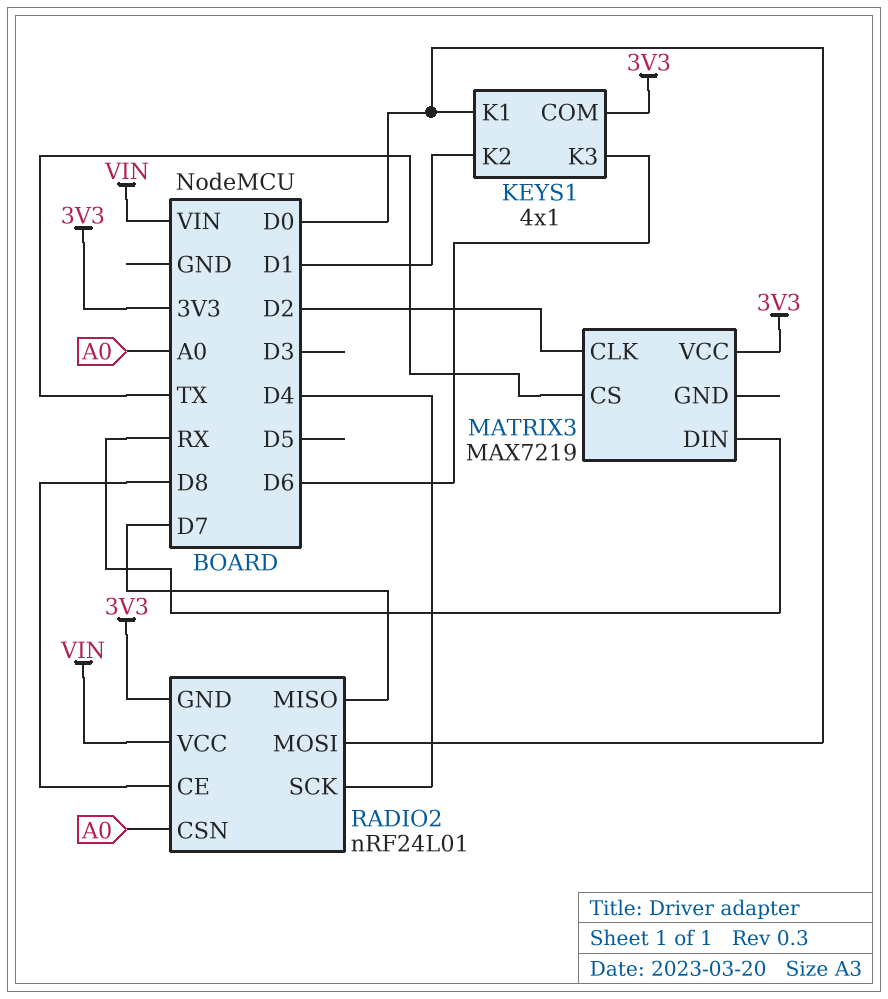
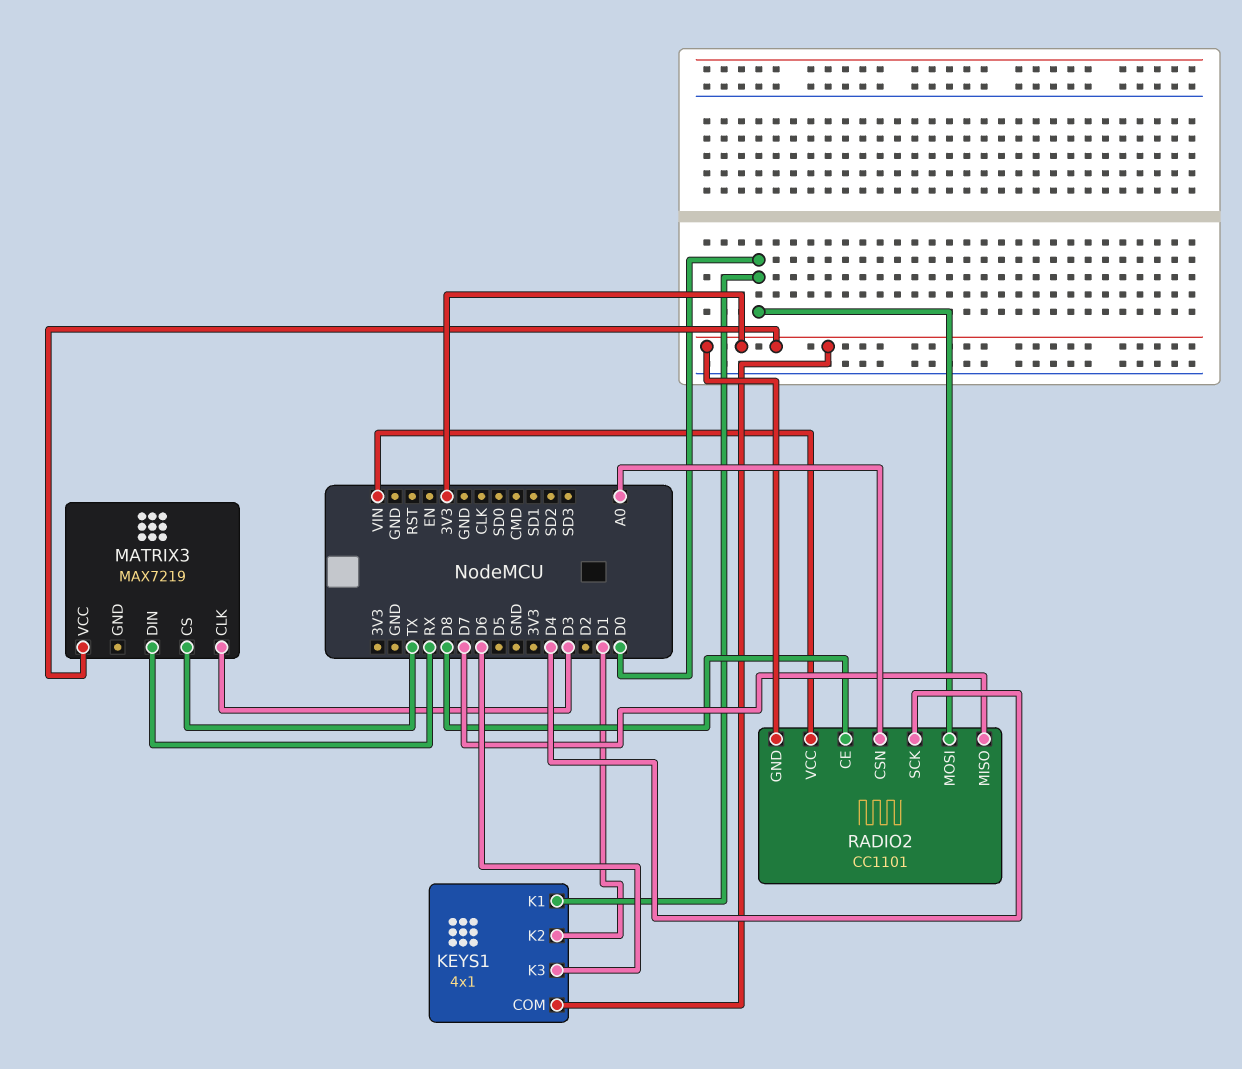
MATRIX3 pin CLK: D2 -> D3
RADIO2: nRF24L01 -> CC1101

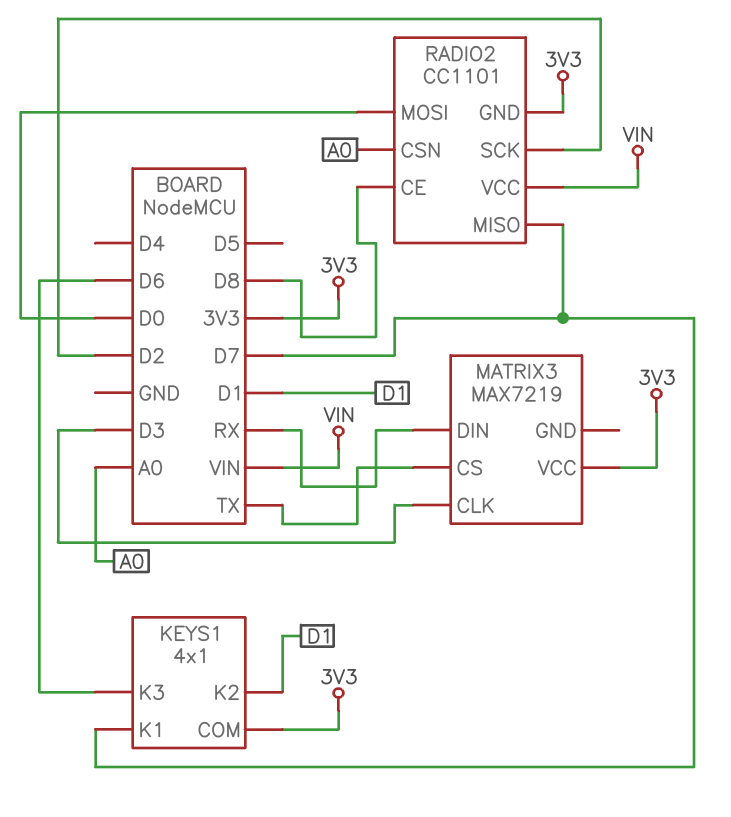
KEYS1 pin K1: D0 -> D7
RADIO2 pin SCK: D4 -> D2

